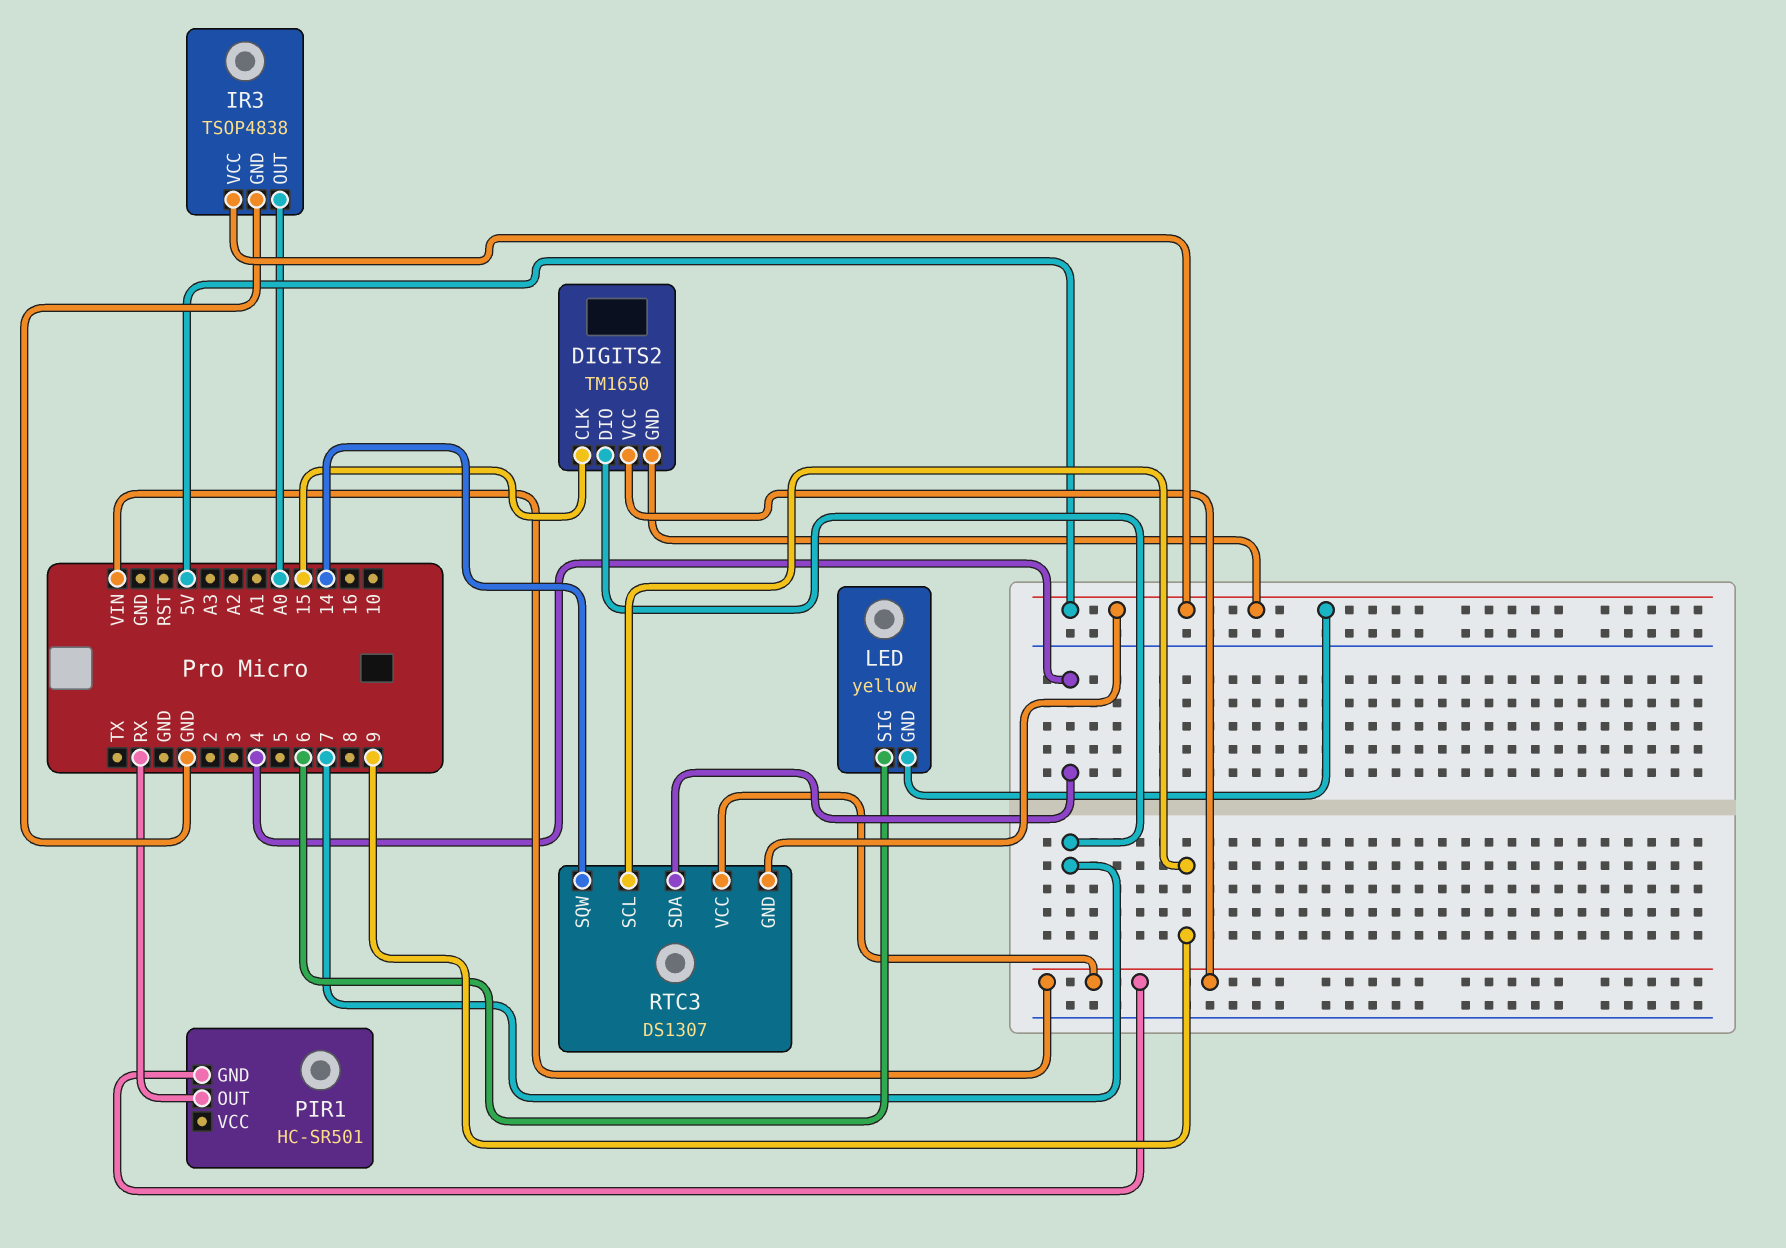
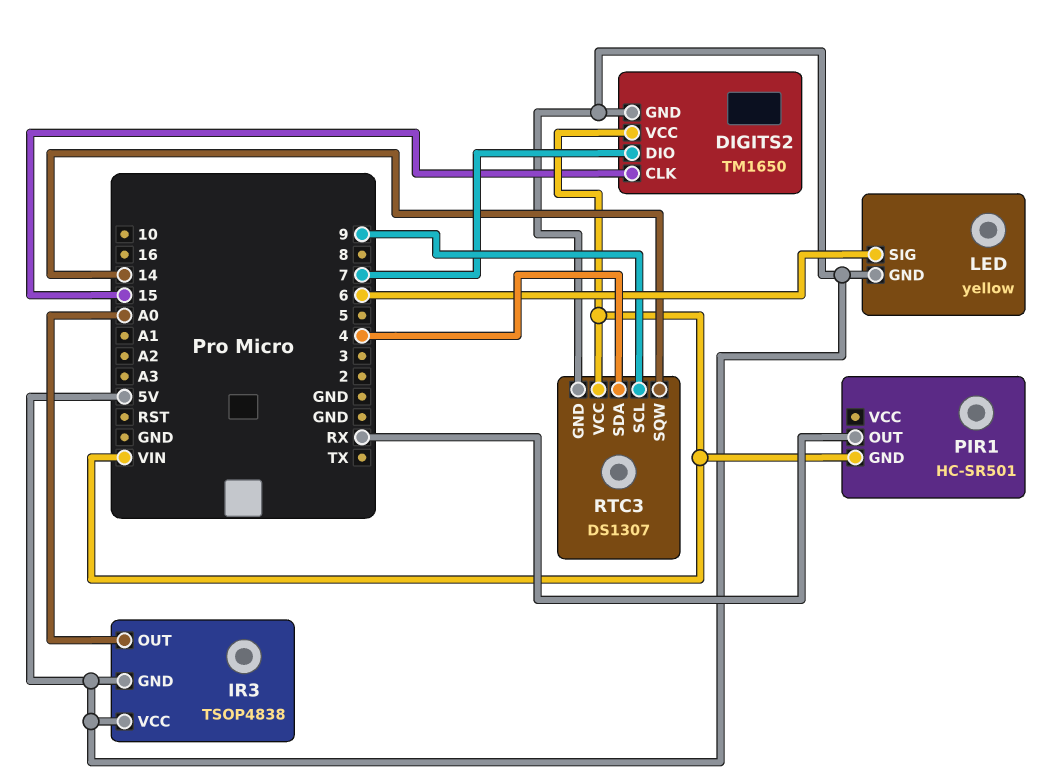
IR3 pin GND: GND -> 5V

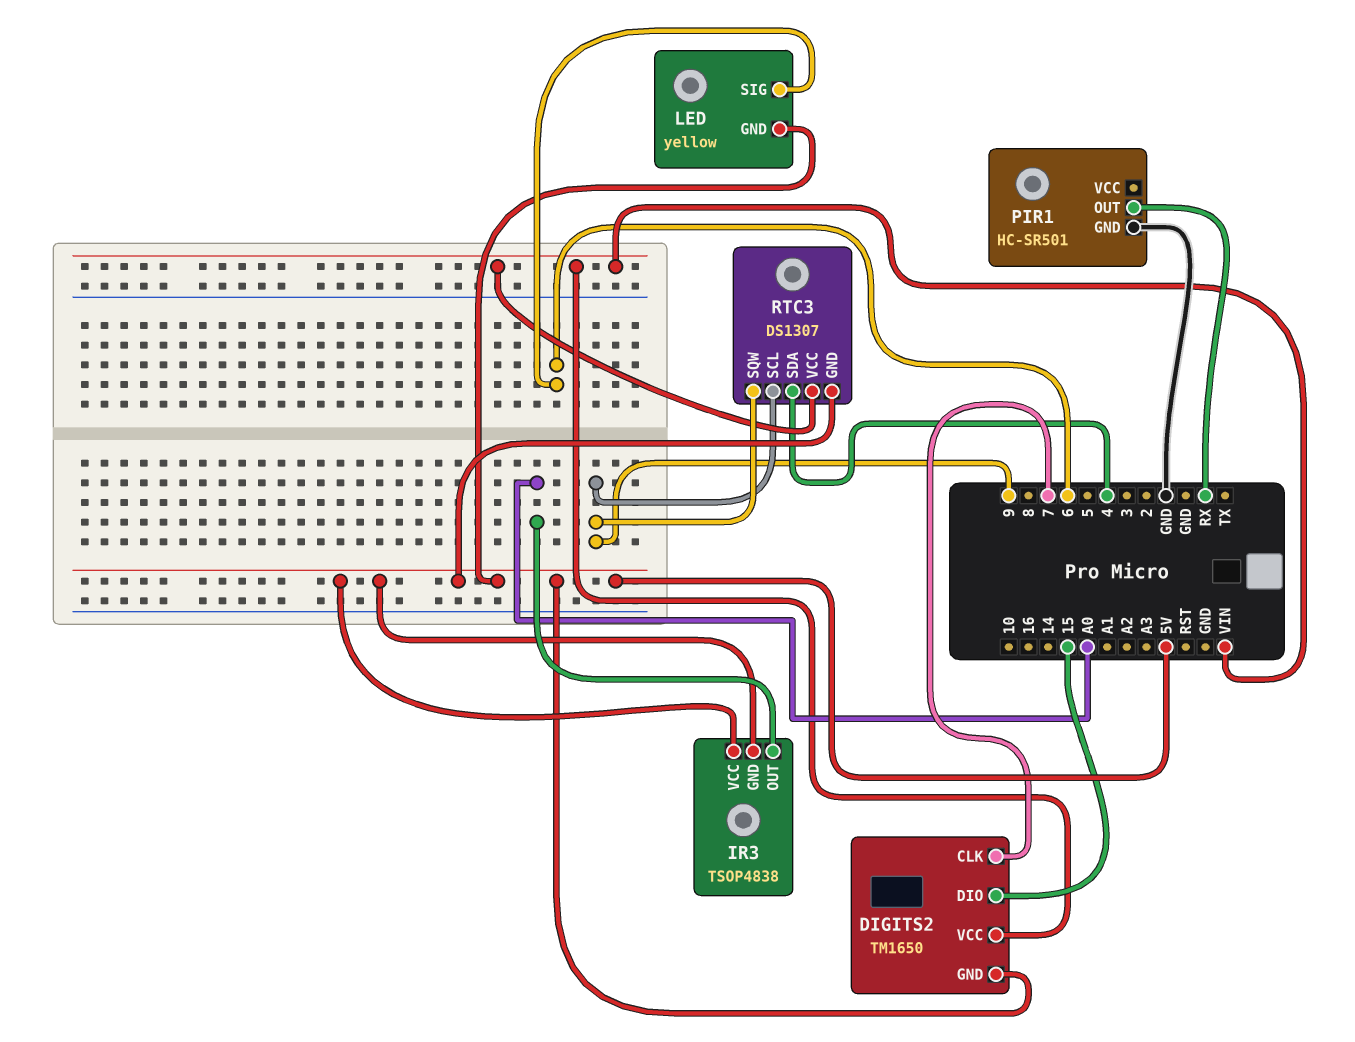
DIGITS2 pin CLK: 15 -> 7
DIGITS2 pin DIO: 7 -> 15
PIR1 pin GND: VIN -> GND
RTC3 pin SQW: 14 -> 9

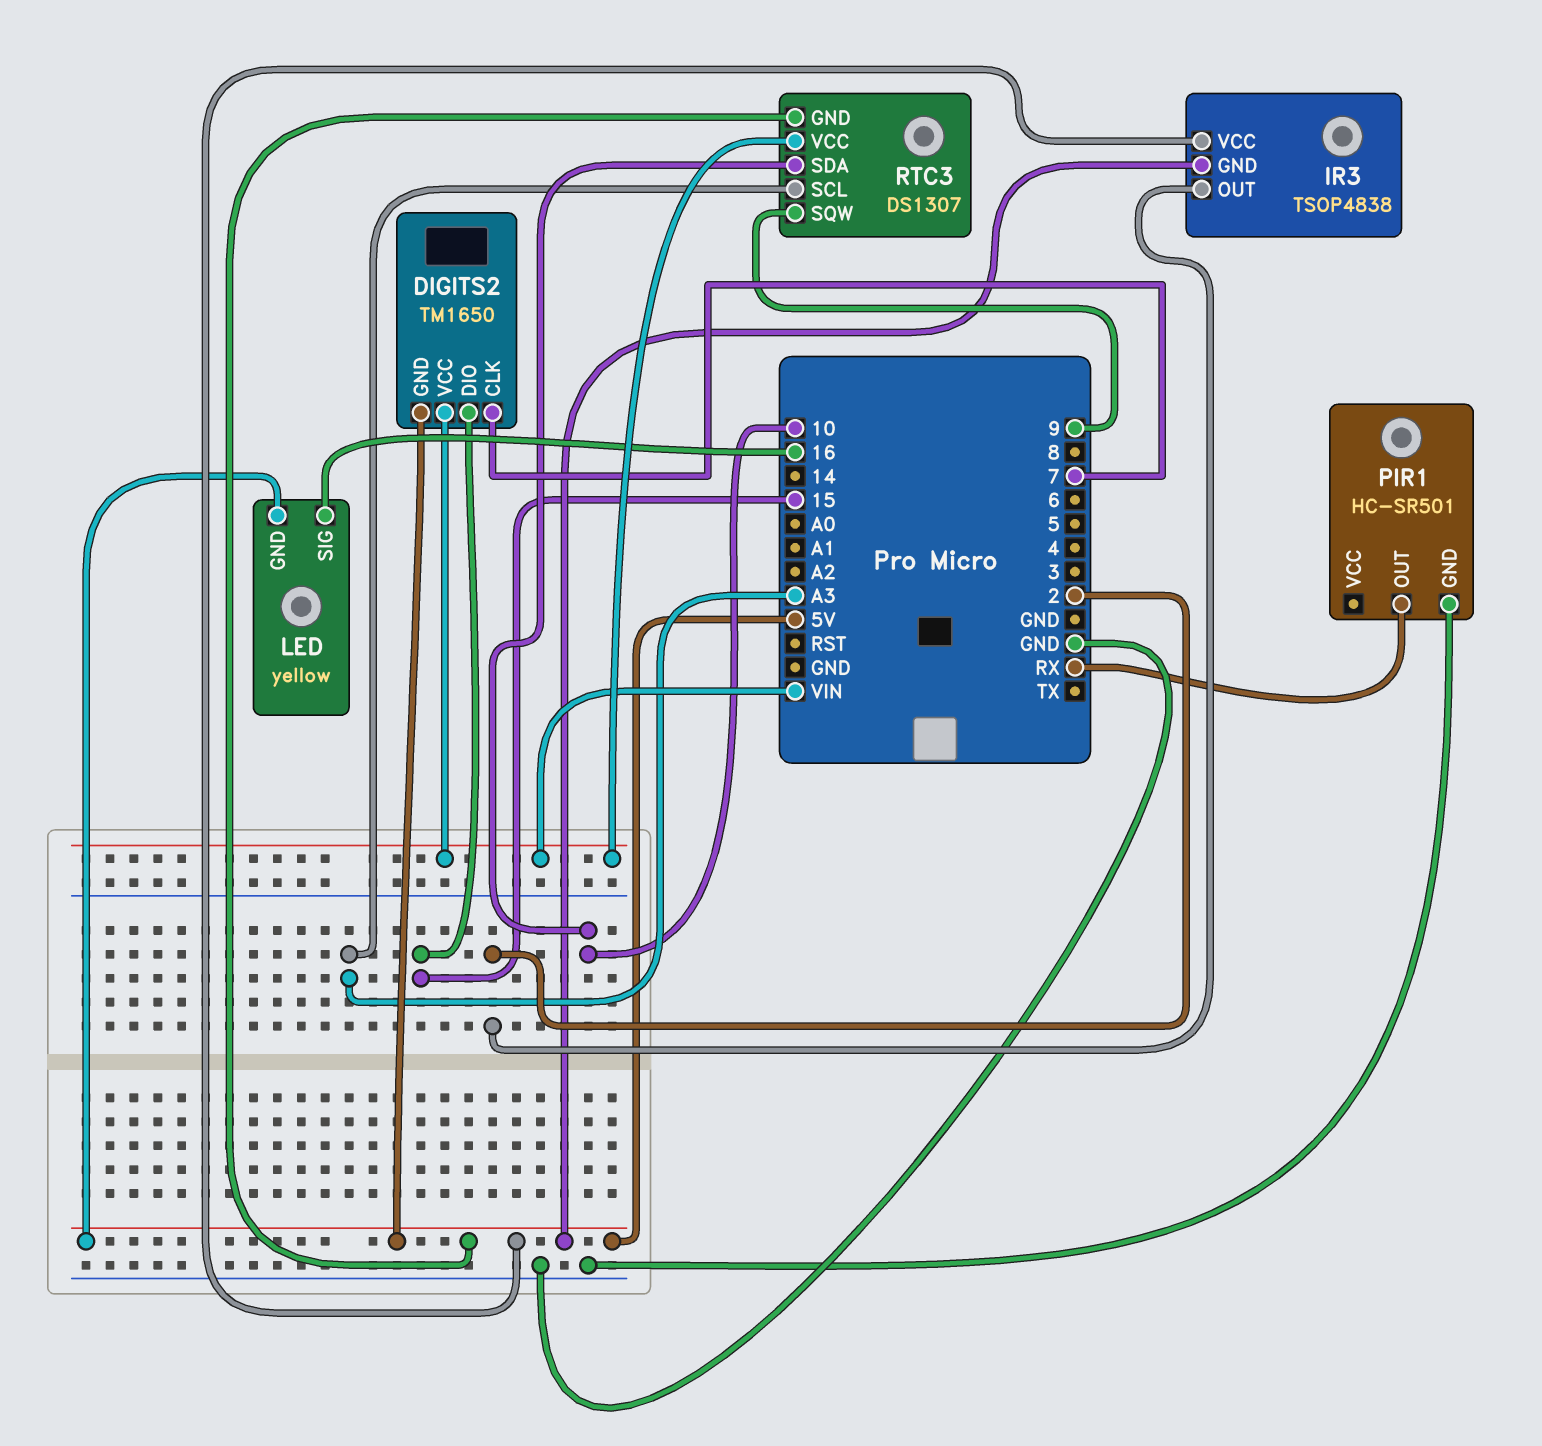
IR3 pin OUT: A0 -> 2
LED pin SIG: 6 -> 16
RTC3 pin SCL: 9 -> A3
RTC3 pin SDA: 4 -> 10

